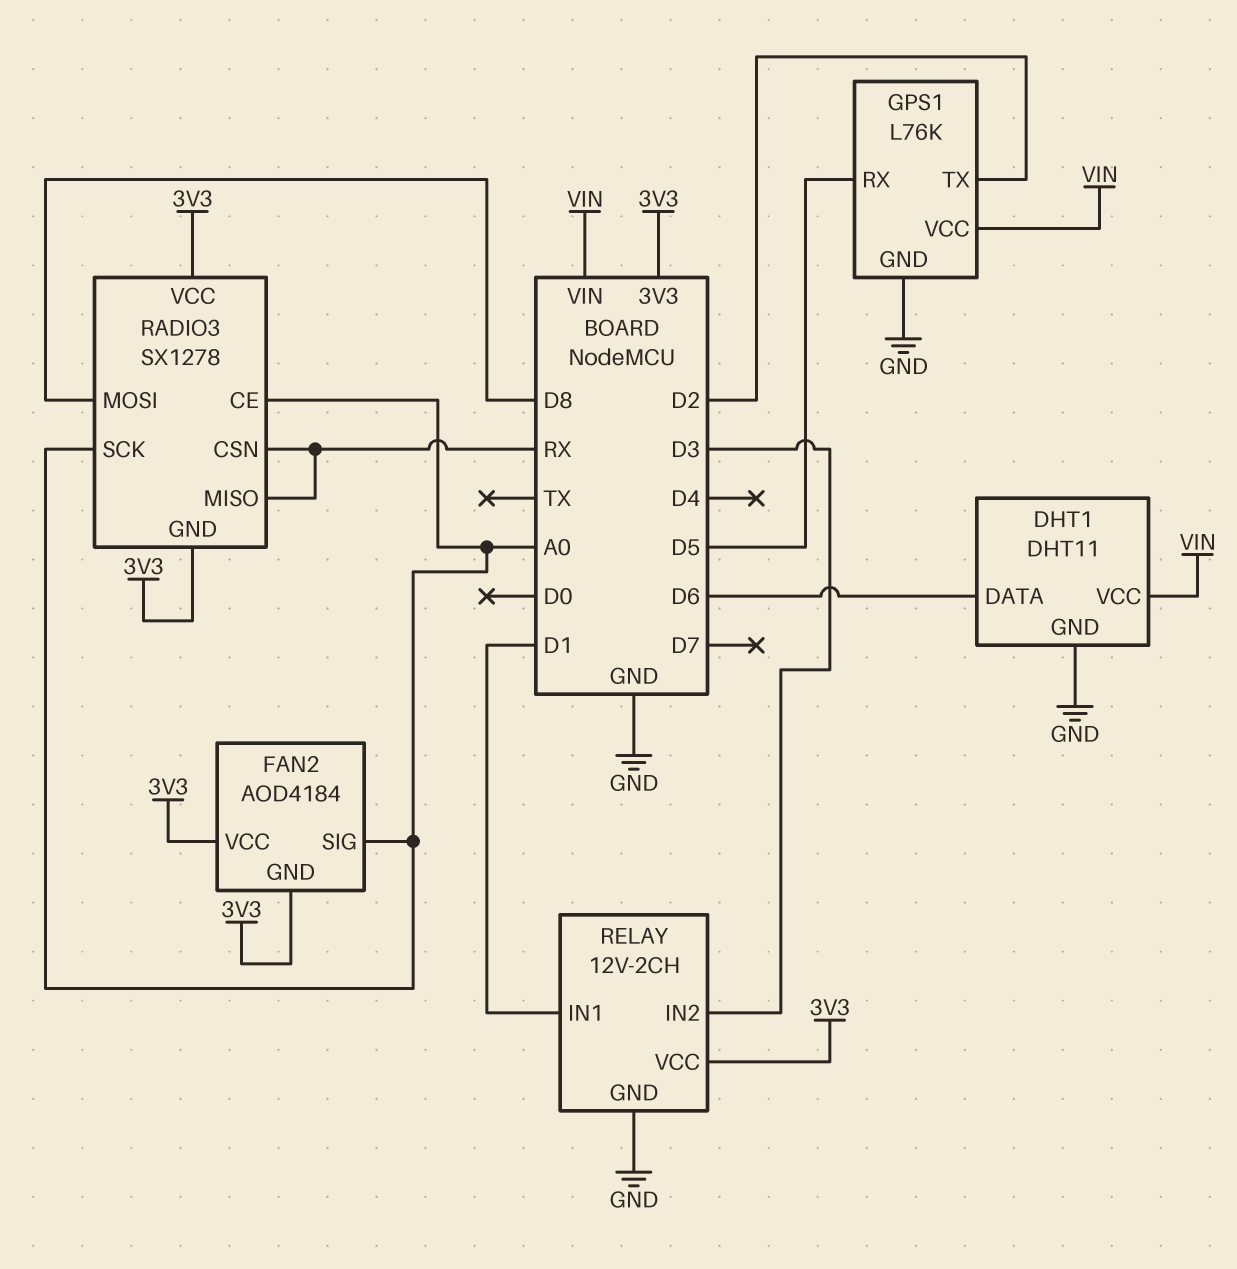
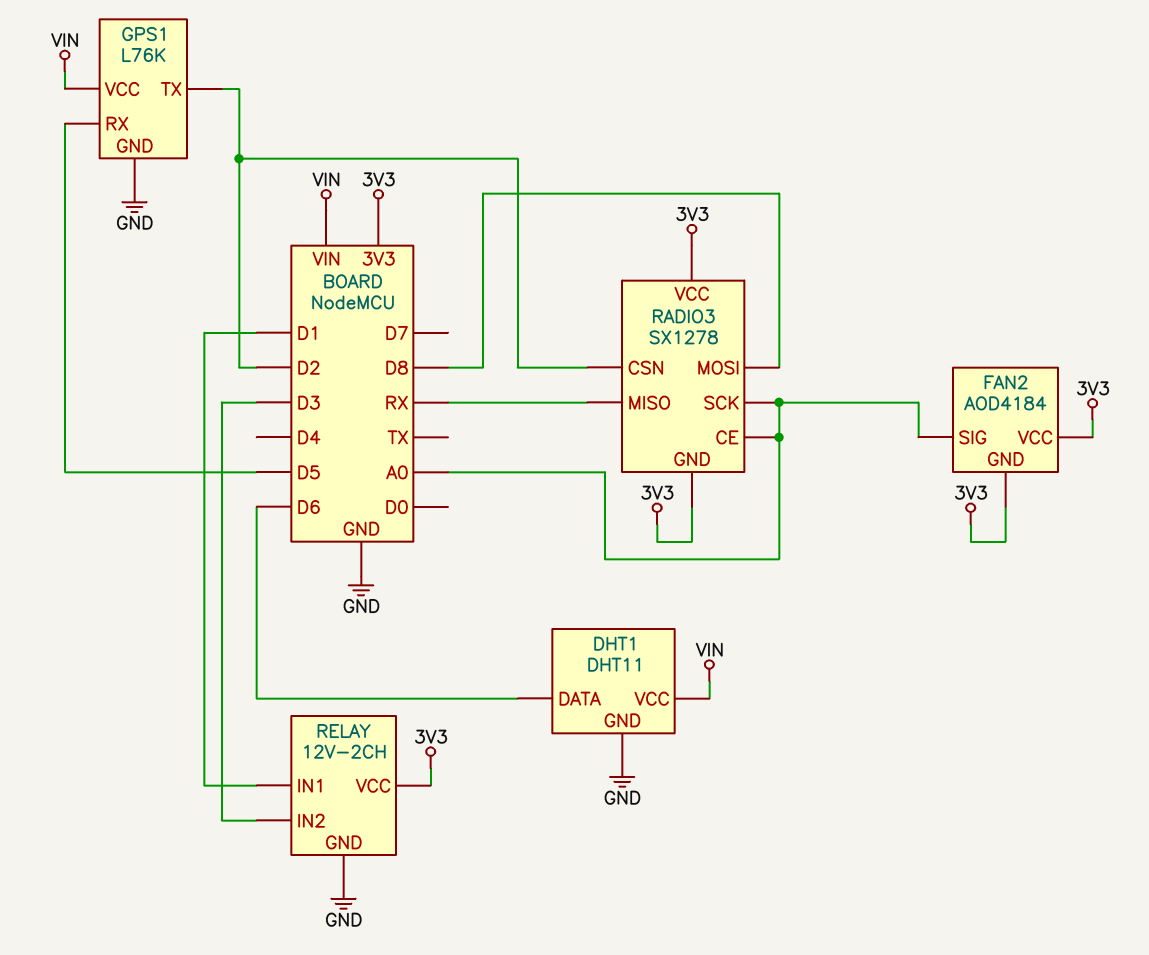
RADIO3 pin CSN: RX -> D2

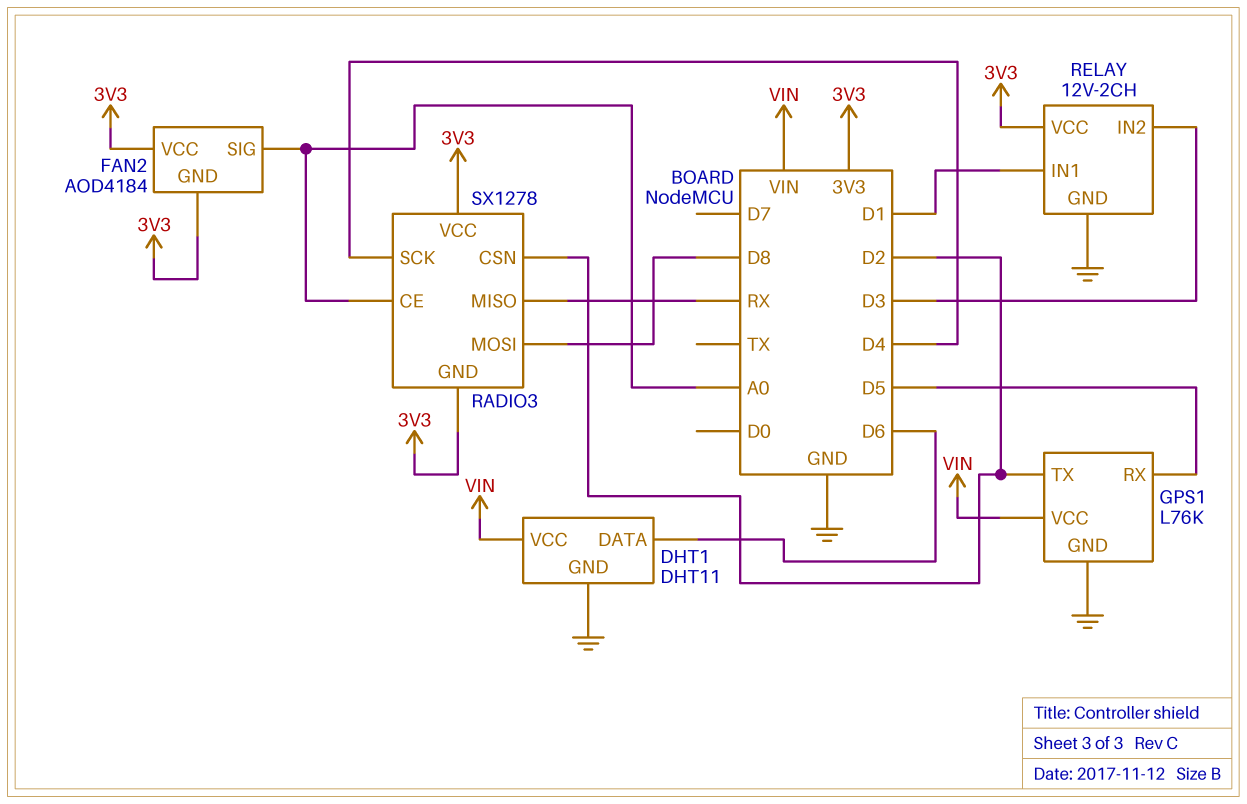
RADIO3 pin SCK: A0 -> D4

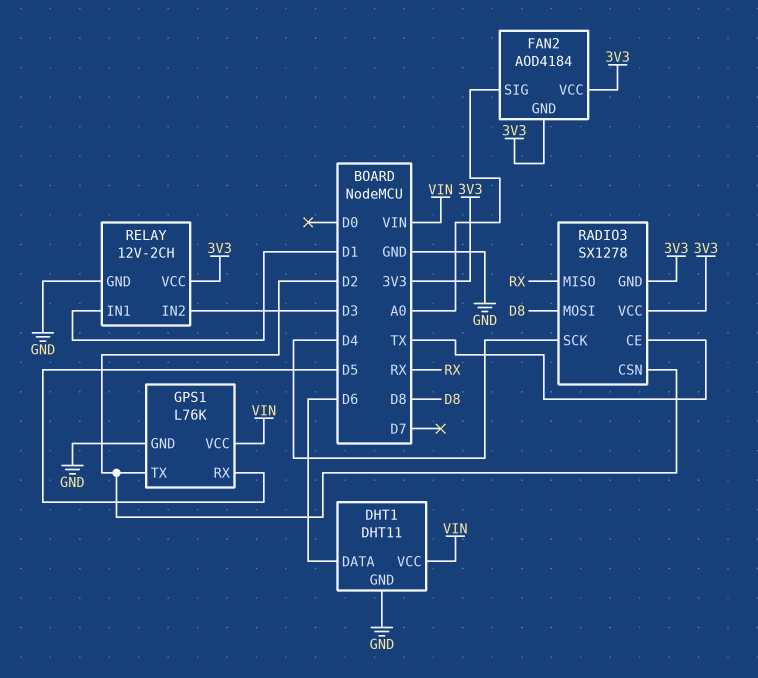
RADIO3 pin CE: A0 -> TX

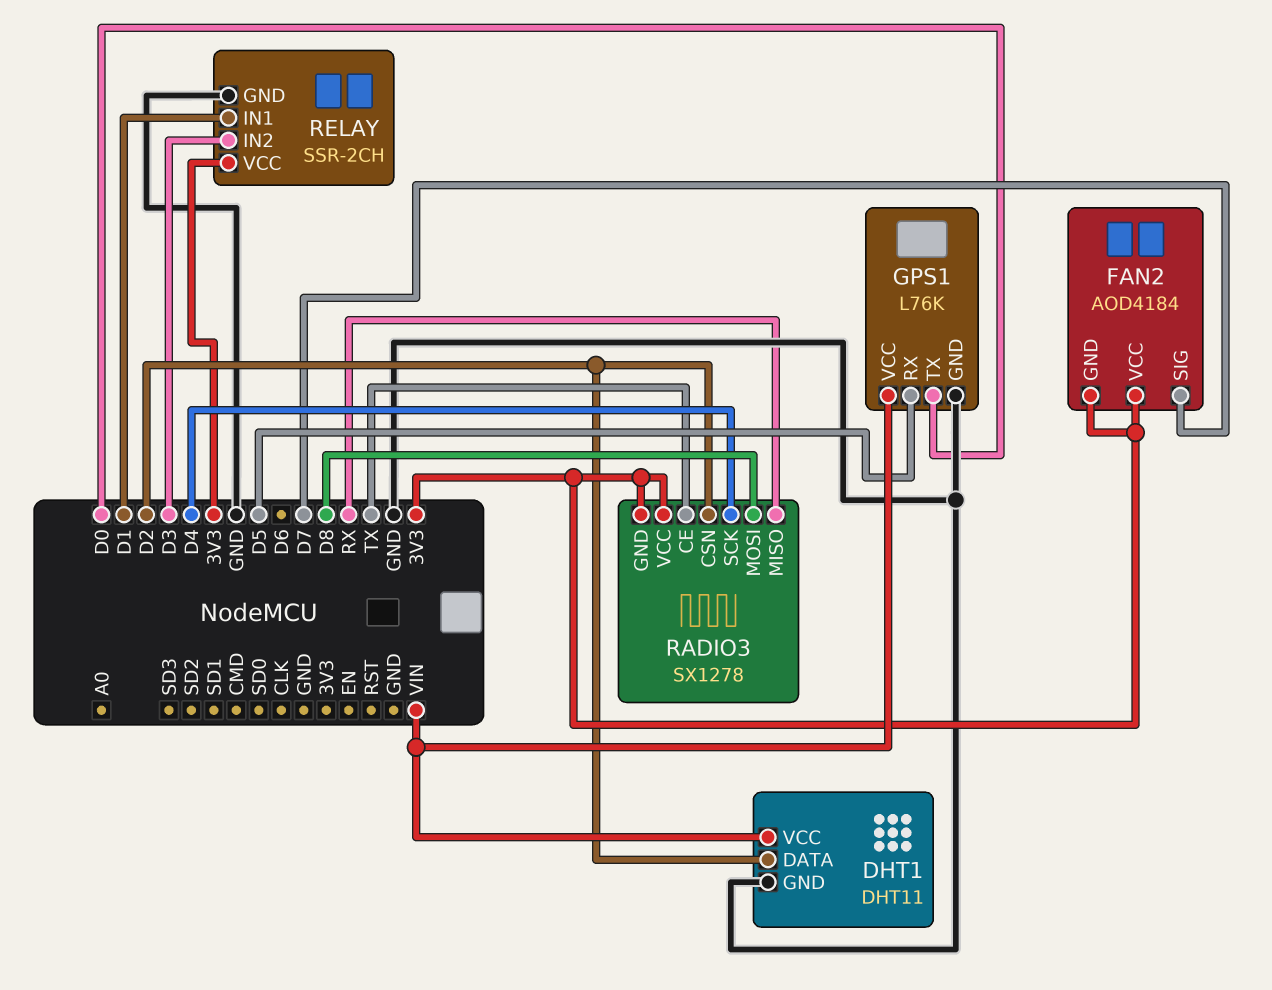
DHT1 pin DATA: D6 -> D2
FAN2 pin SIG: A0 -> D7
GPS1 pin TX: D2 -> D0
RELAY: 12V-2CH -> SSR-2CH

